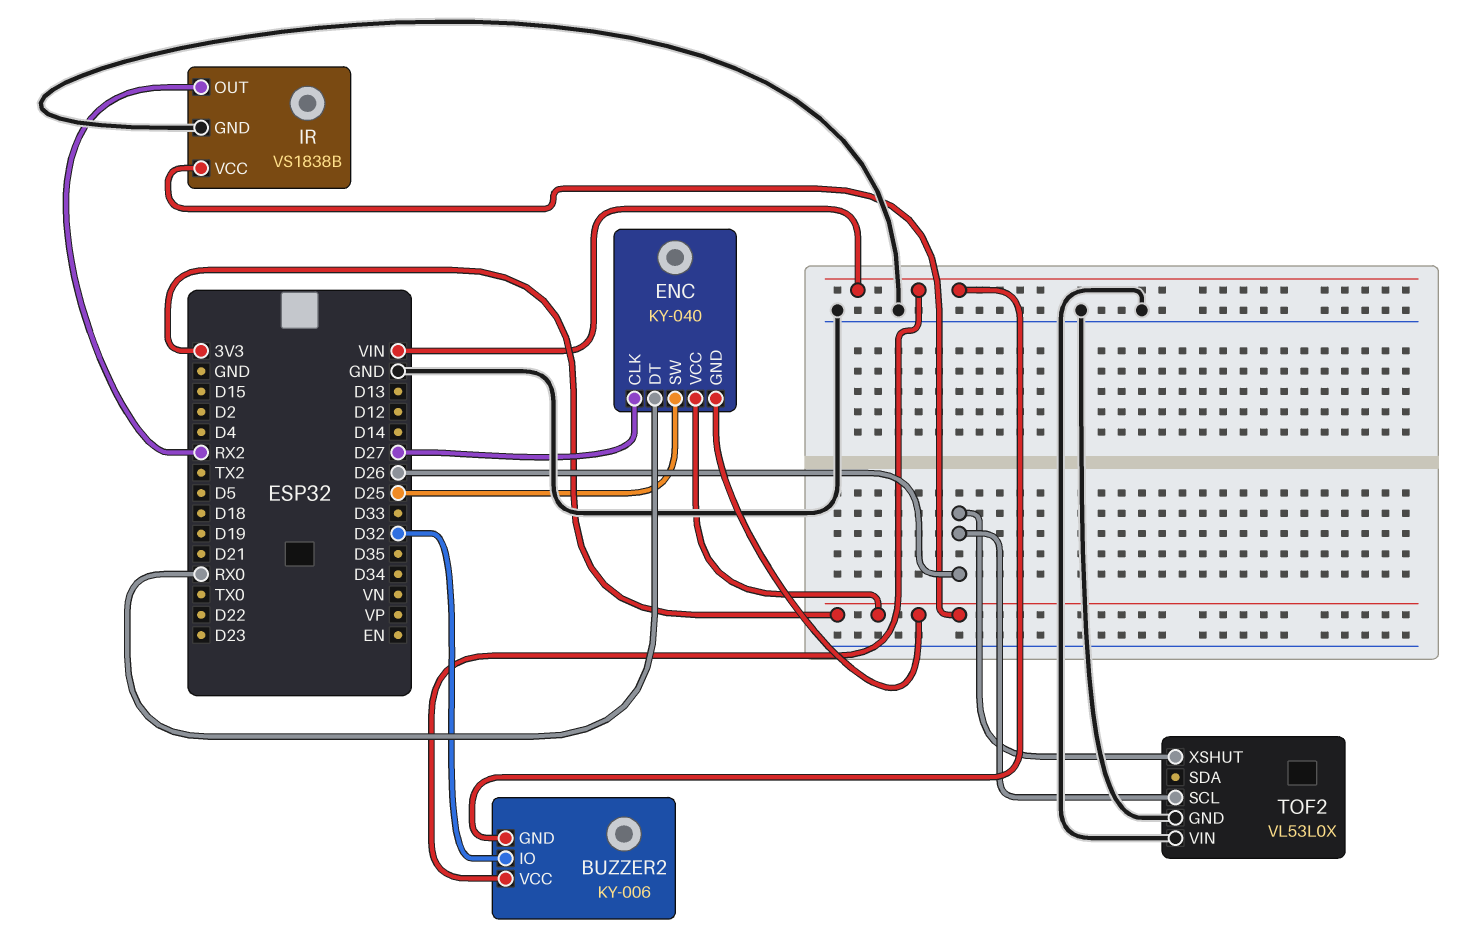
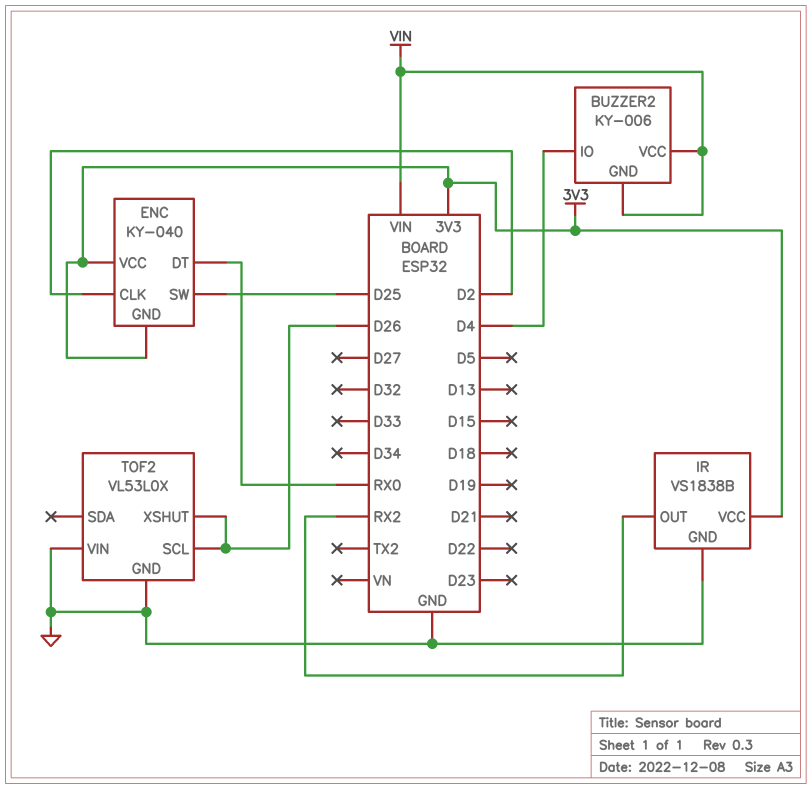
BUZZER2 pin IO: D32 -> D4
ENC pin CLK: D27 -> D2

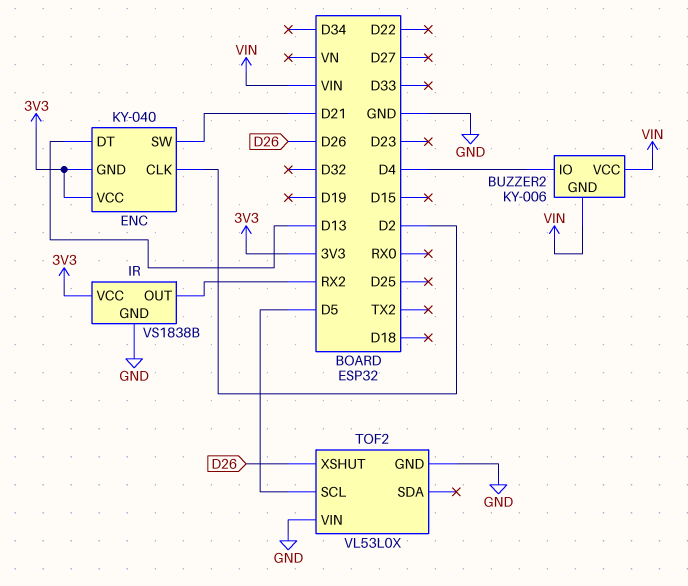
ENC pin DT: RX0 -> D13
ENC pin SW: D25 -> D21
TOF2 pin SCL: D26 -> D5

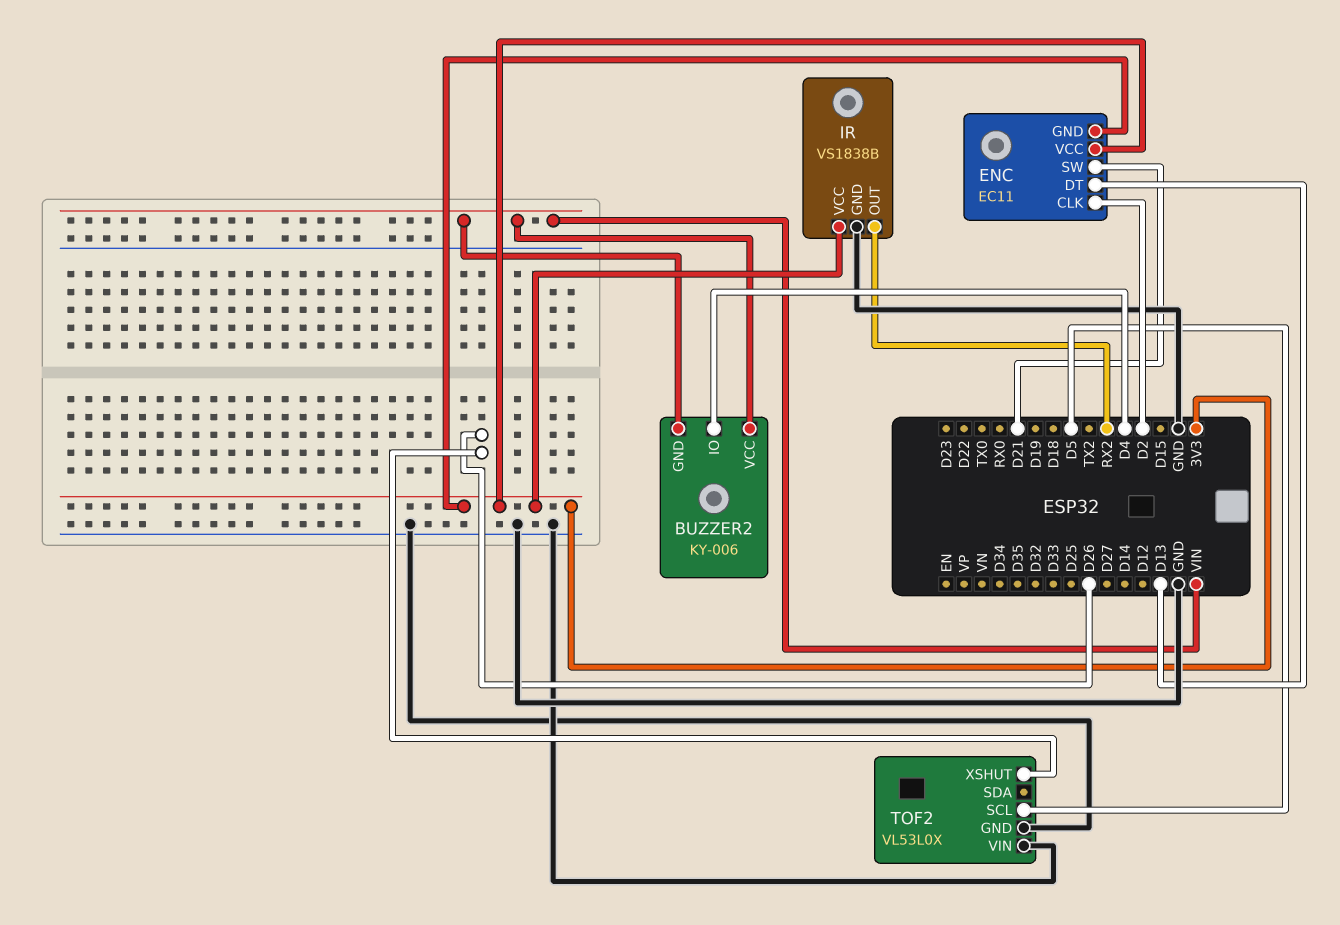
ENC: KY-040 -> EC11

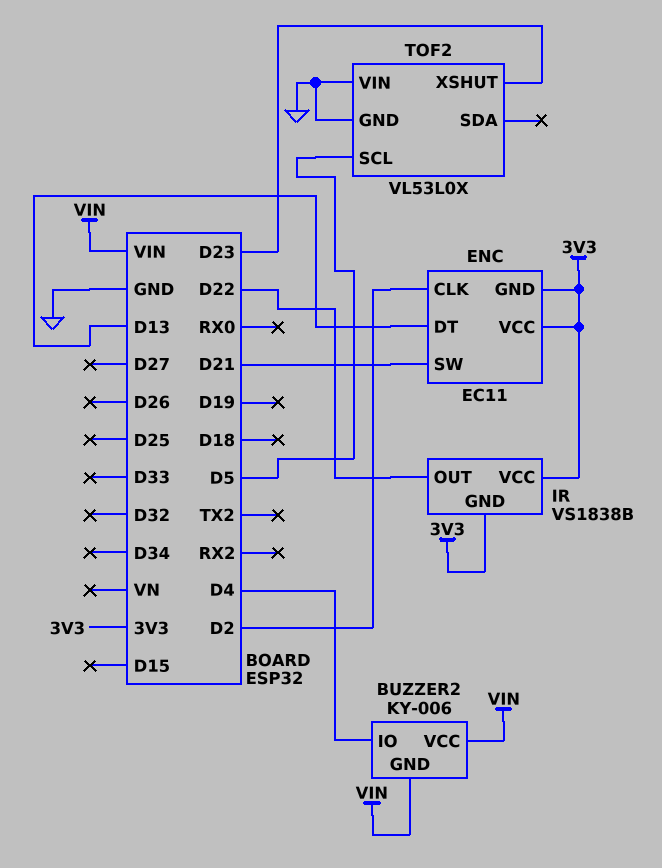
IR pin GND: GND -> 3V3
IR pin OUT: RX2 -> D22
TOF2 pin XSHUT: D26 -> D23

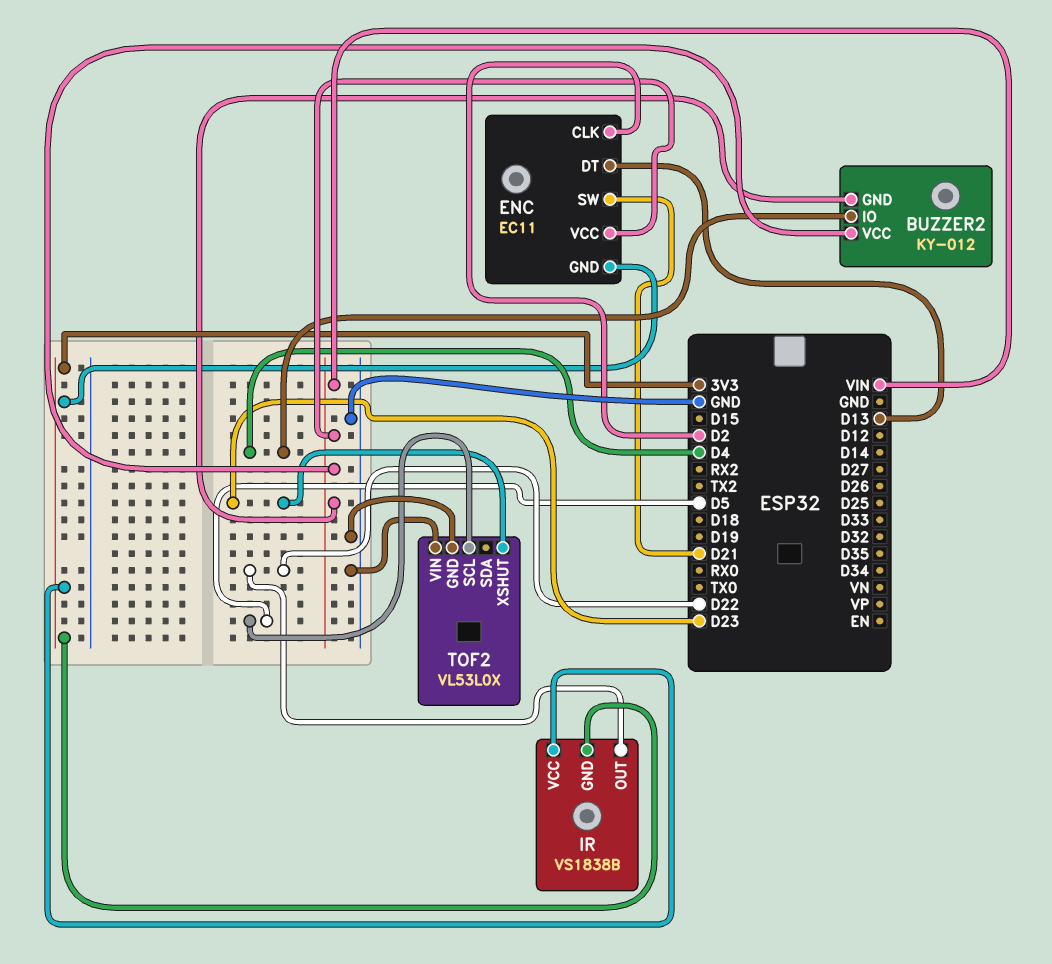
BUZZER2: KY-006 -> KY-012
ENC pin VCC: 3V3 -> VIN

